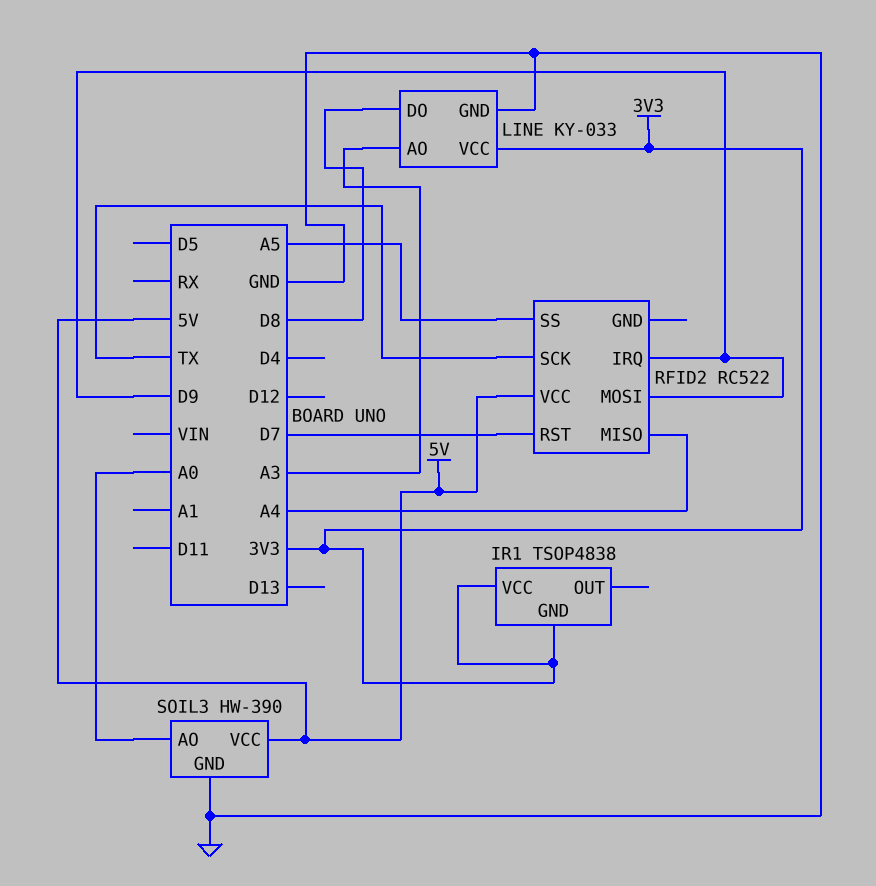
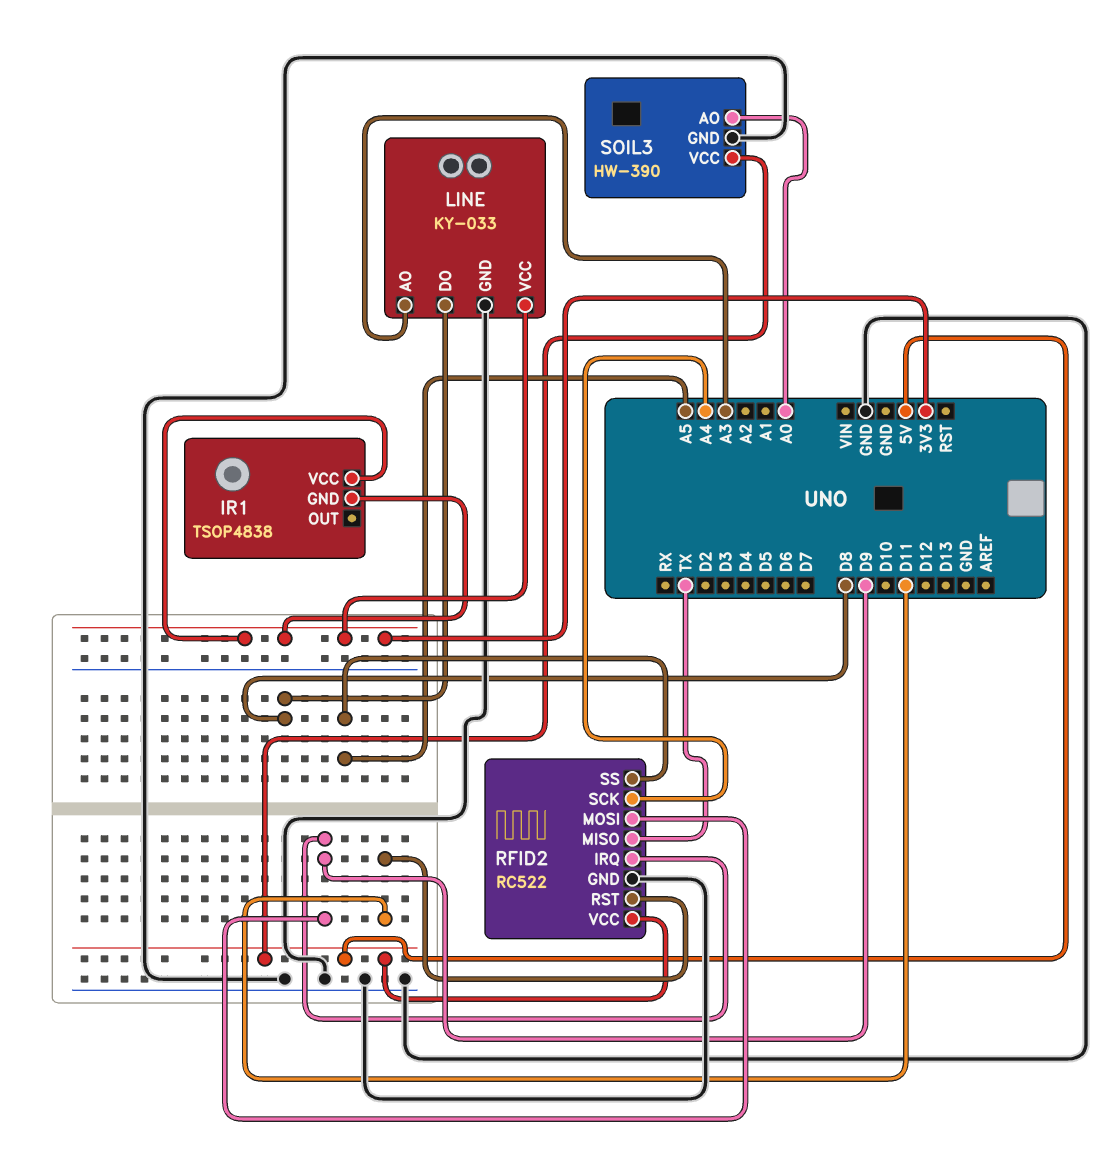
RFID2 pin GND: none -> GND
RFID2 pin MISO: A4 -> TX
RFID2 pin RST: D7 -> D11
RFID2 pin SCK: TX -> A4

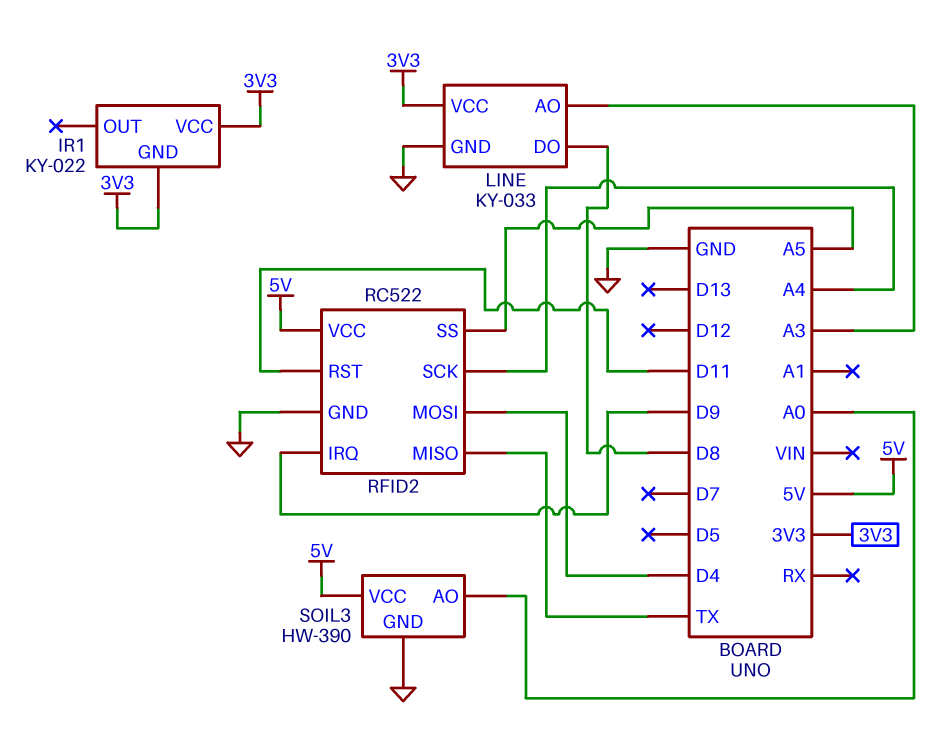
IR1: TSOP4838 -> KY-022
RFID2 pin MOSI: D9 -> D4

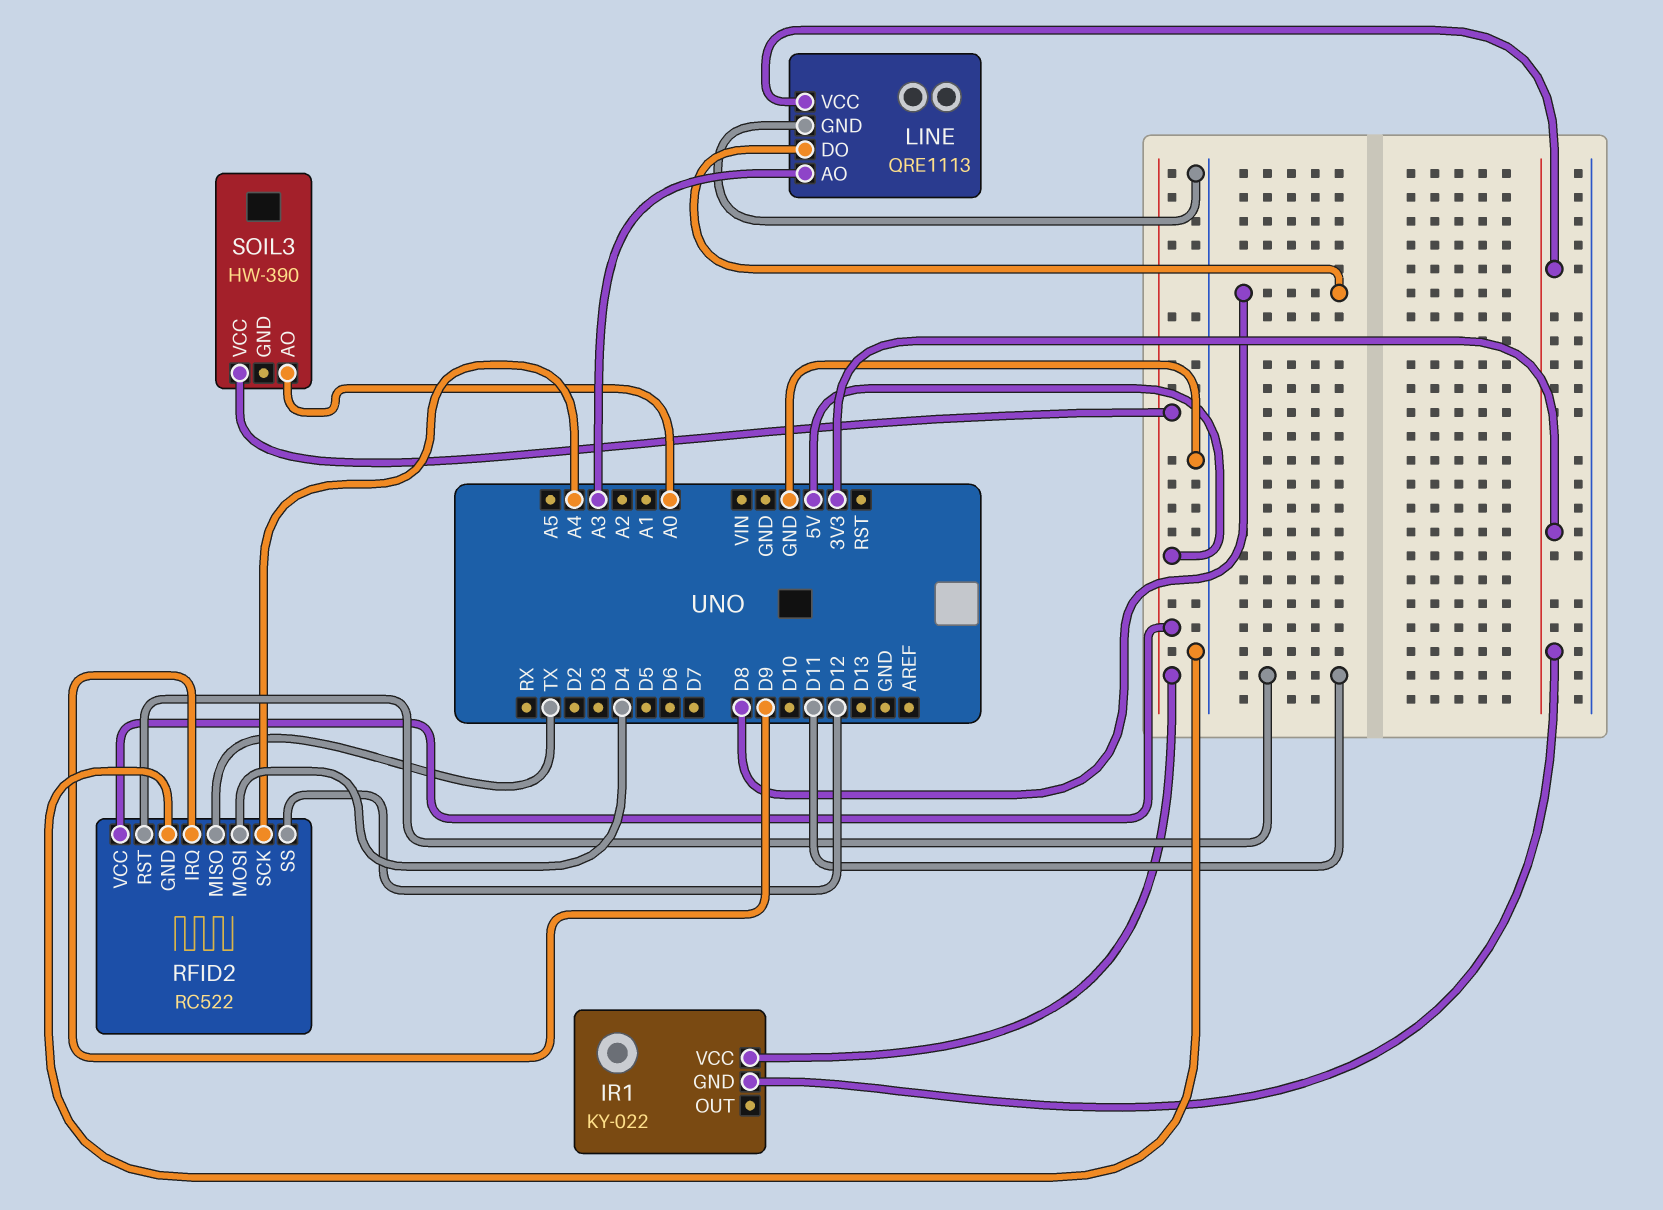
IR1 pin VCC: 3V3 -> 5V
LINE: KY-033 -> QRE1113
RFID2 pin SS: A5 -> D12
SOIL3 pin GND: GND -> none

